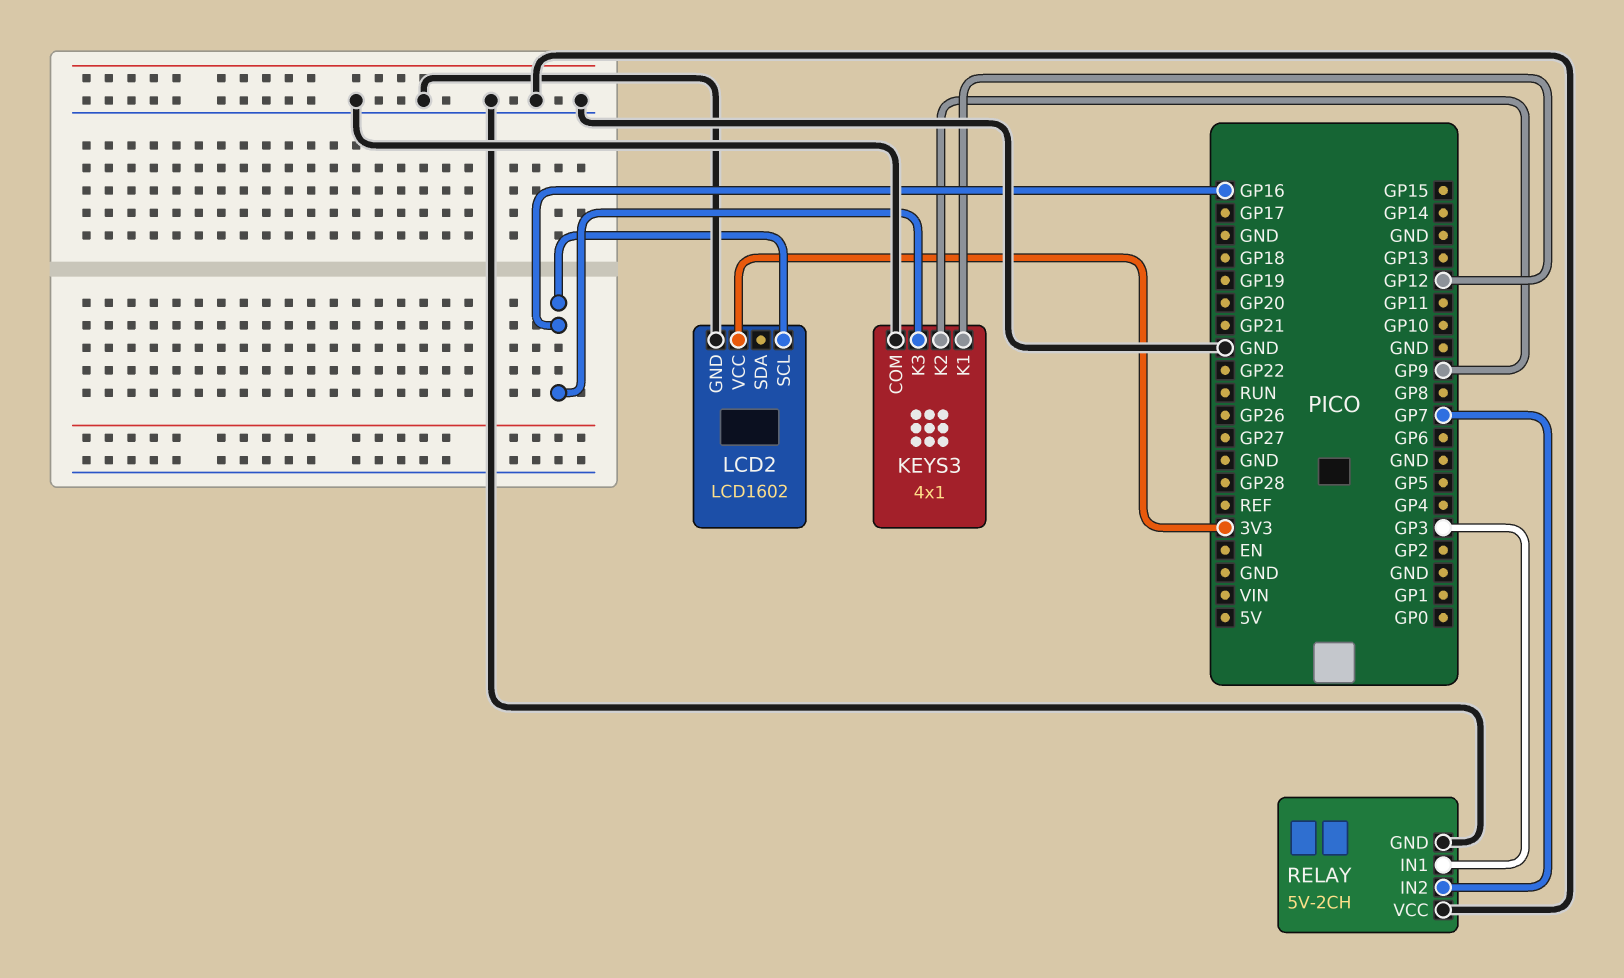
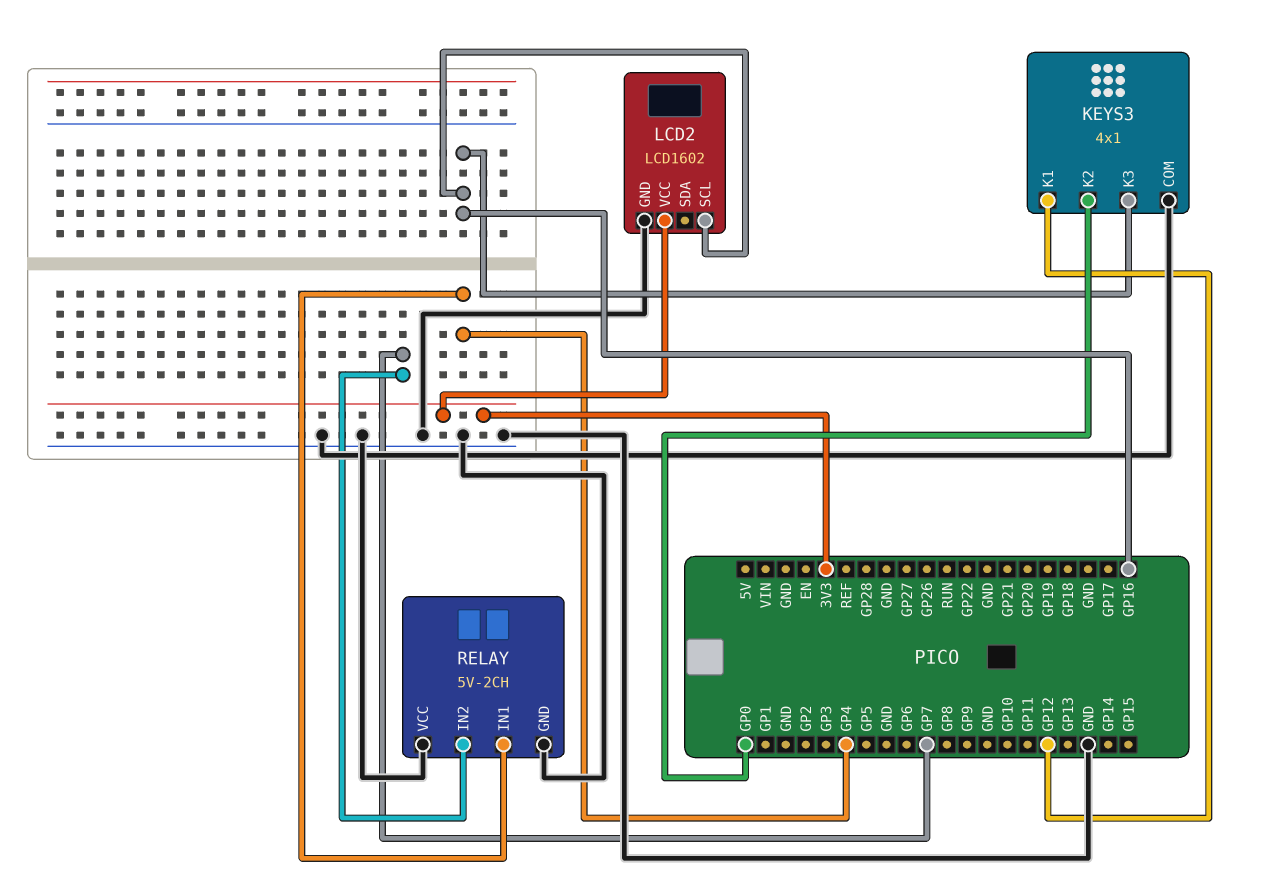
KEYS3 pin K2: GP9 -> GP0
RELAY pin IN1: GP3 -> GP4

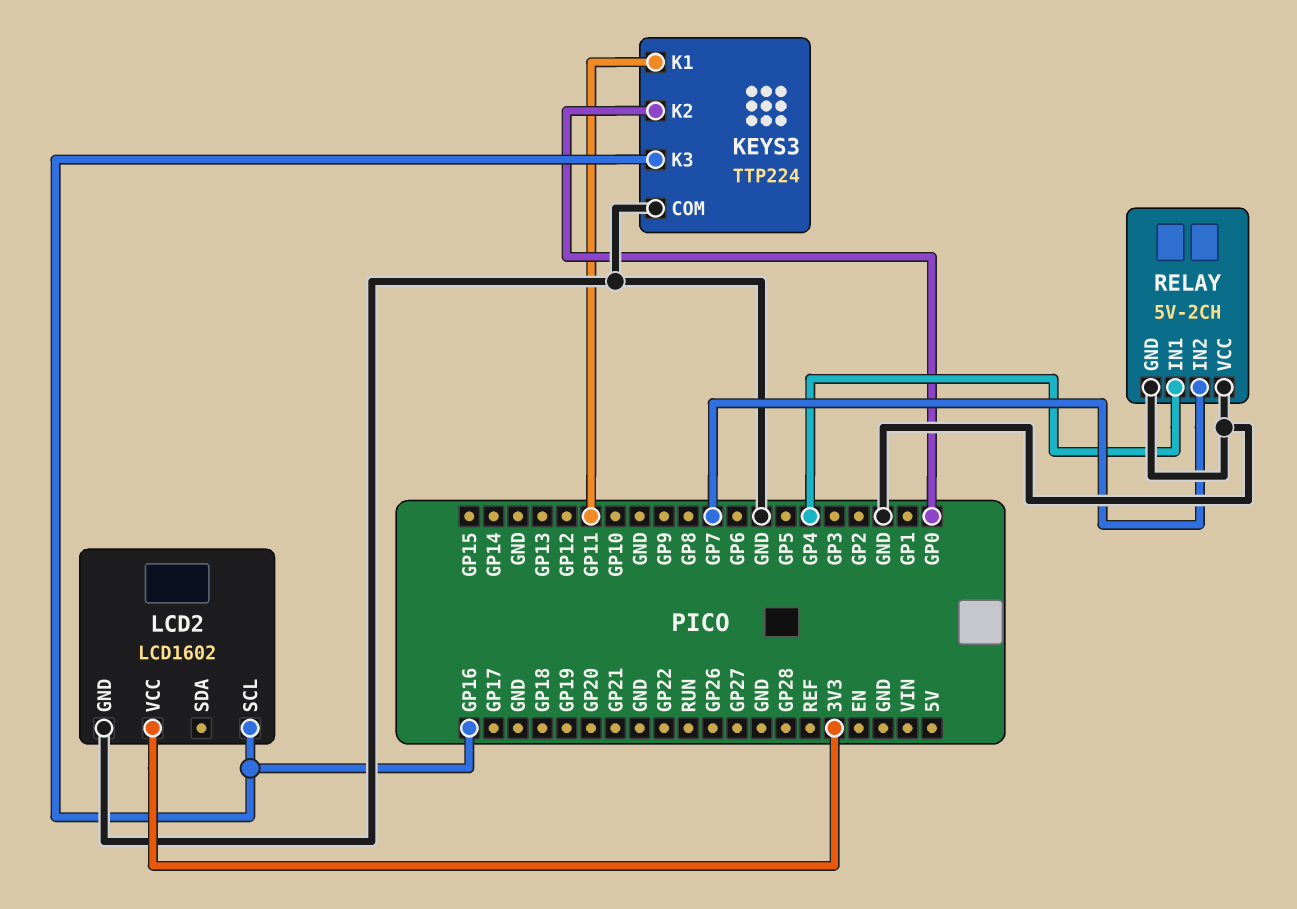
KEYS3: 4x1 -> TTP224
KEYS3 pin K1: GP12 -> GP11

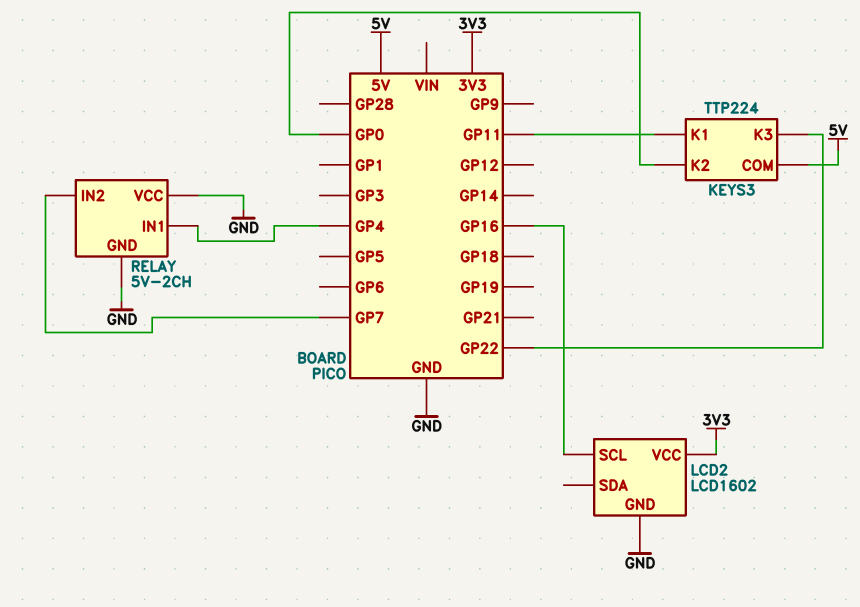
KEYS3 pin COM: GND -> 5V
KEYS3 pin K3: GP16 -> GP22

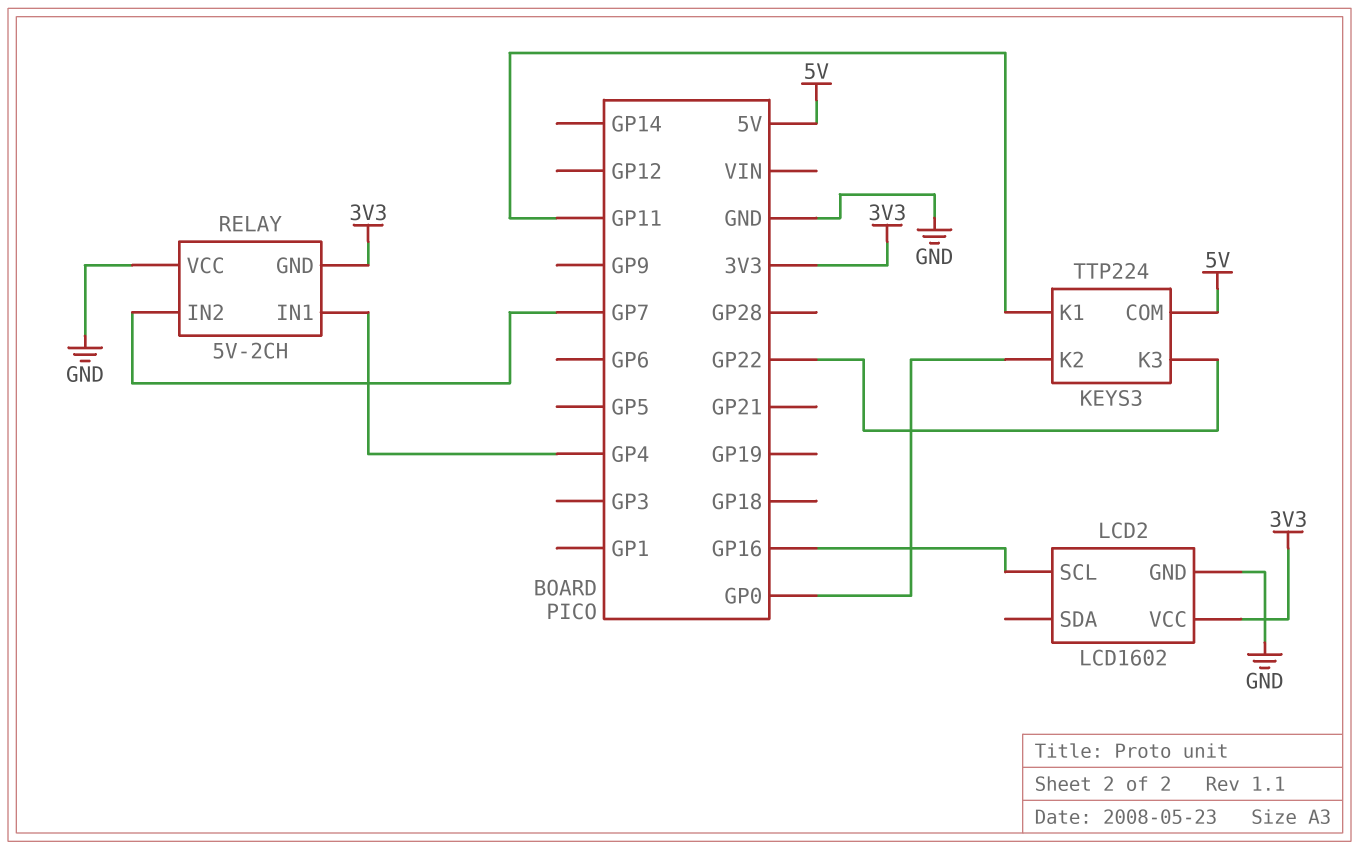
RELAY pin GND: GND -> 3V3

